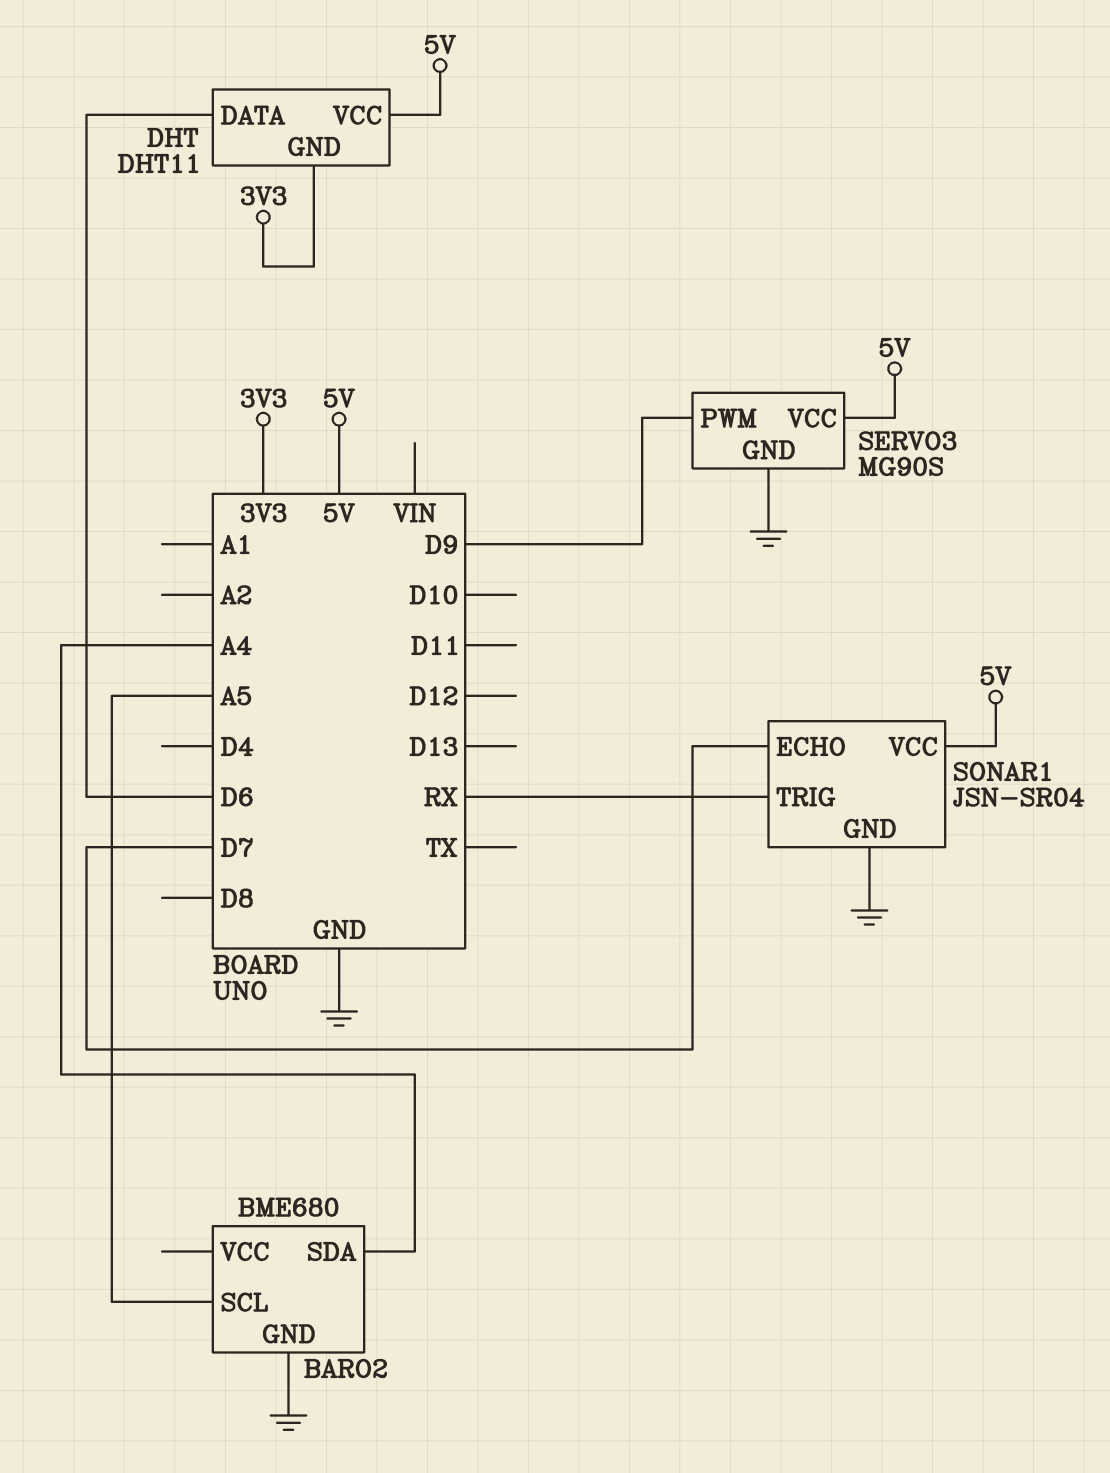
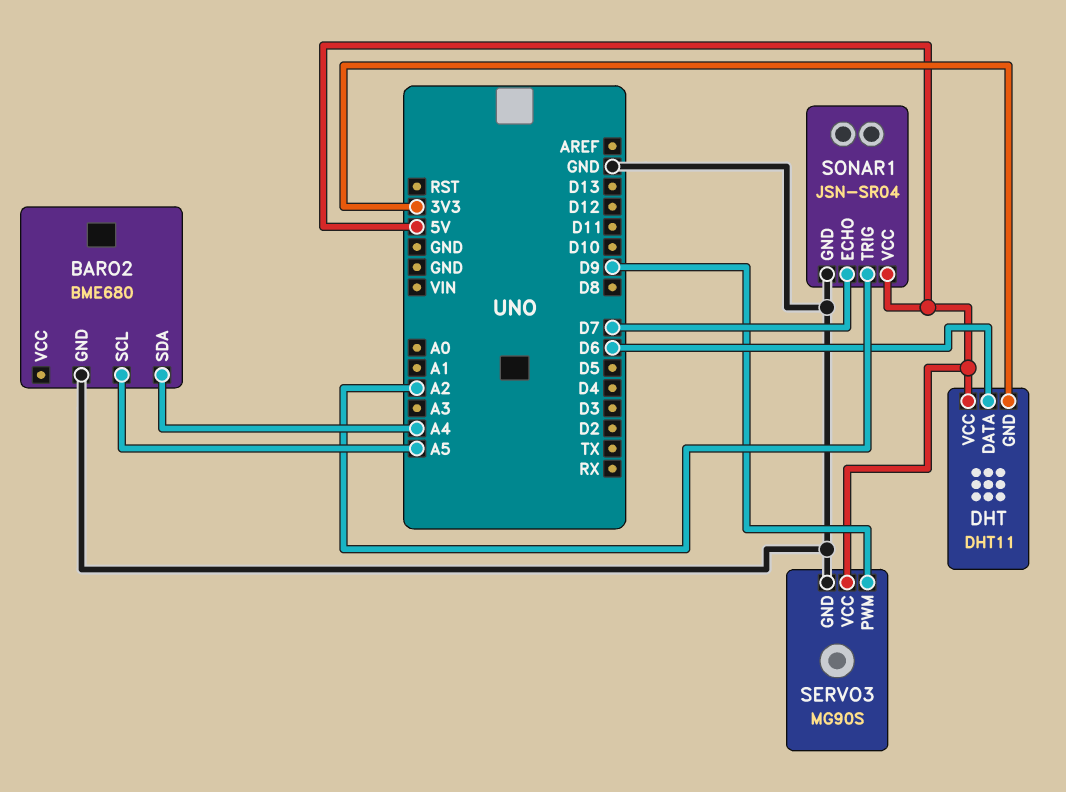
SONAR1 pin TRIG: RX -> A2

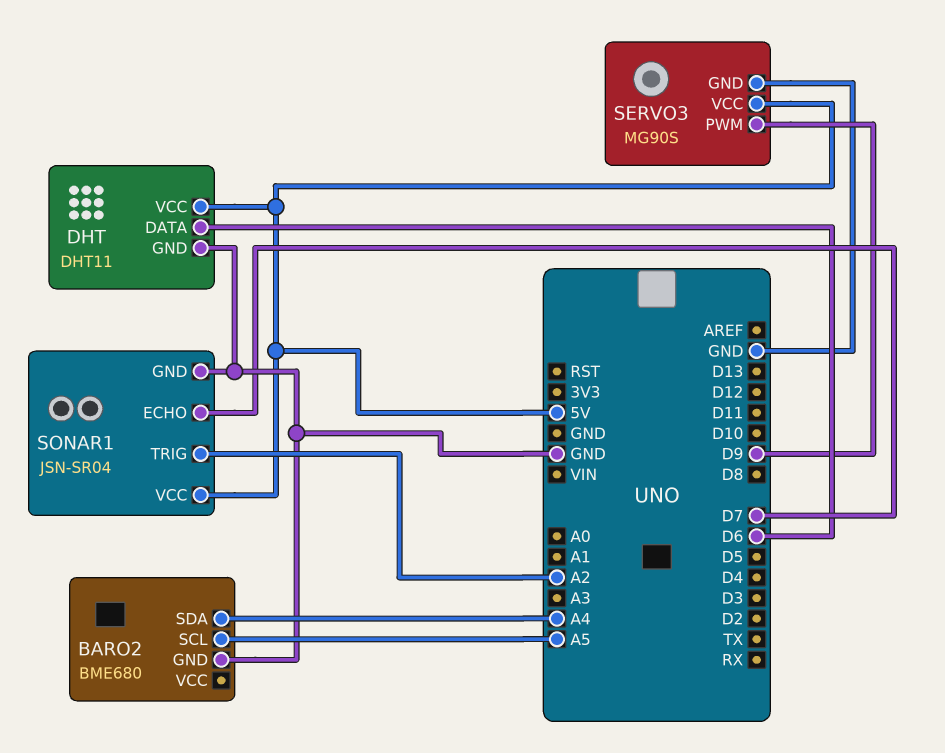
DHT pin GND: 3V3 -> GND

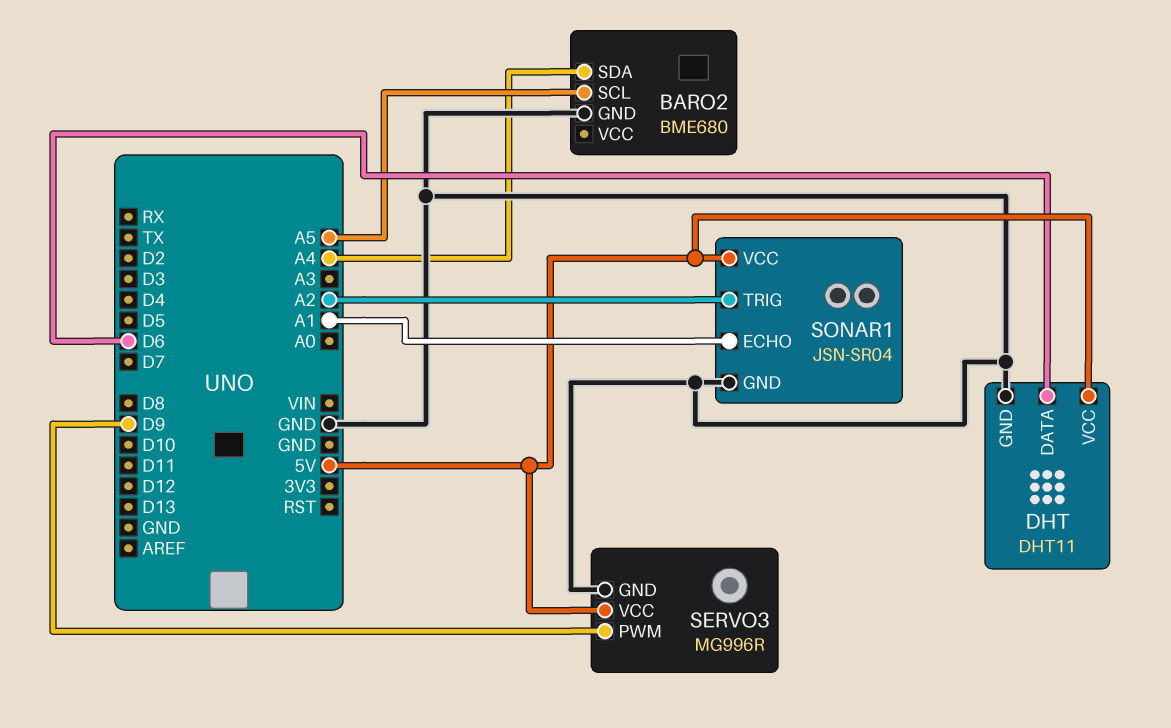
SERVO3: MG90S -> MG996R
SONAR1 pin ECHO: D7 -> A1

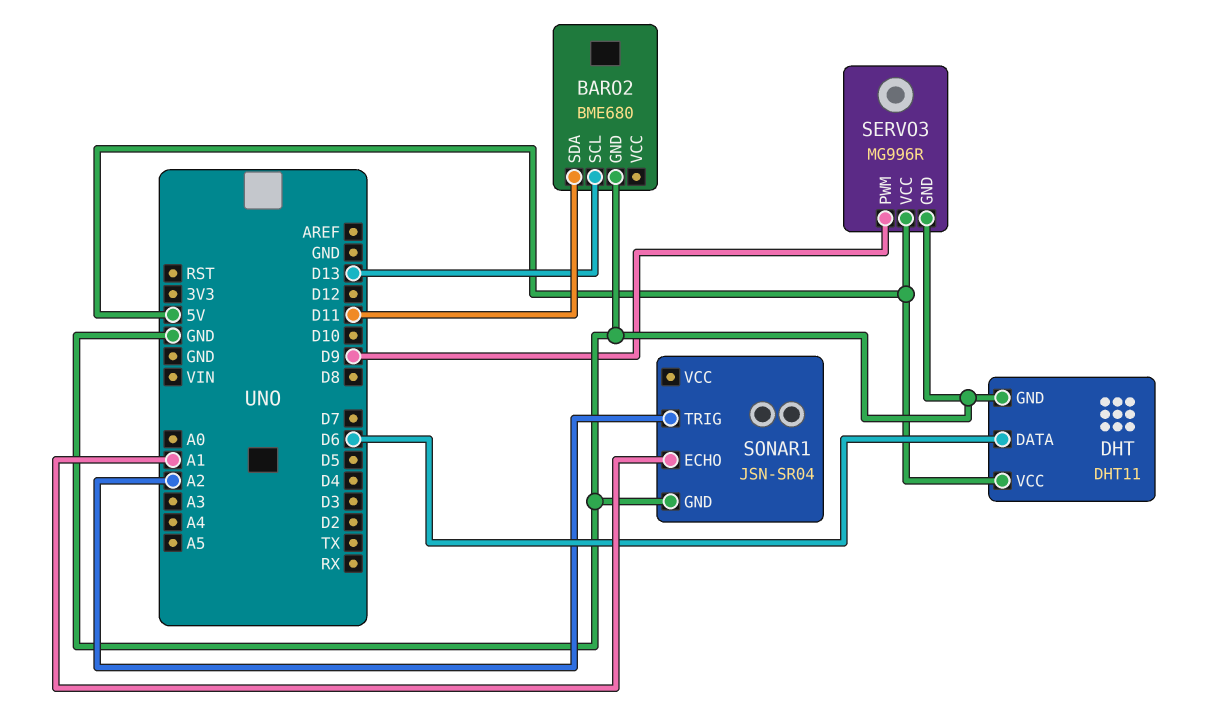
BARO2 pin SCL: A5 -> D13
BARO2 pin SDA: A4 -> D11
SONAR1 pin VCC: 5V -> none

